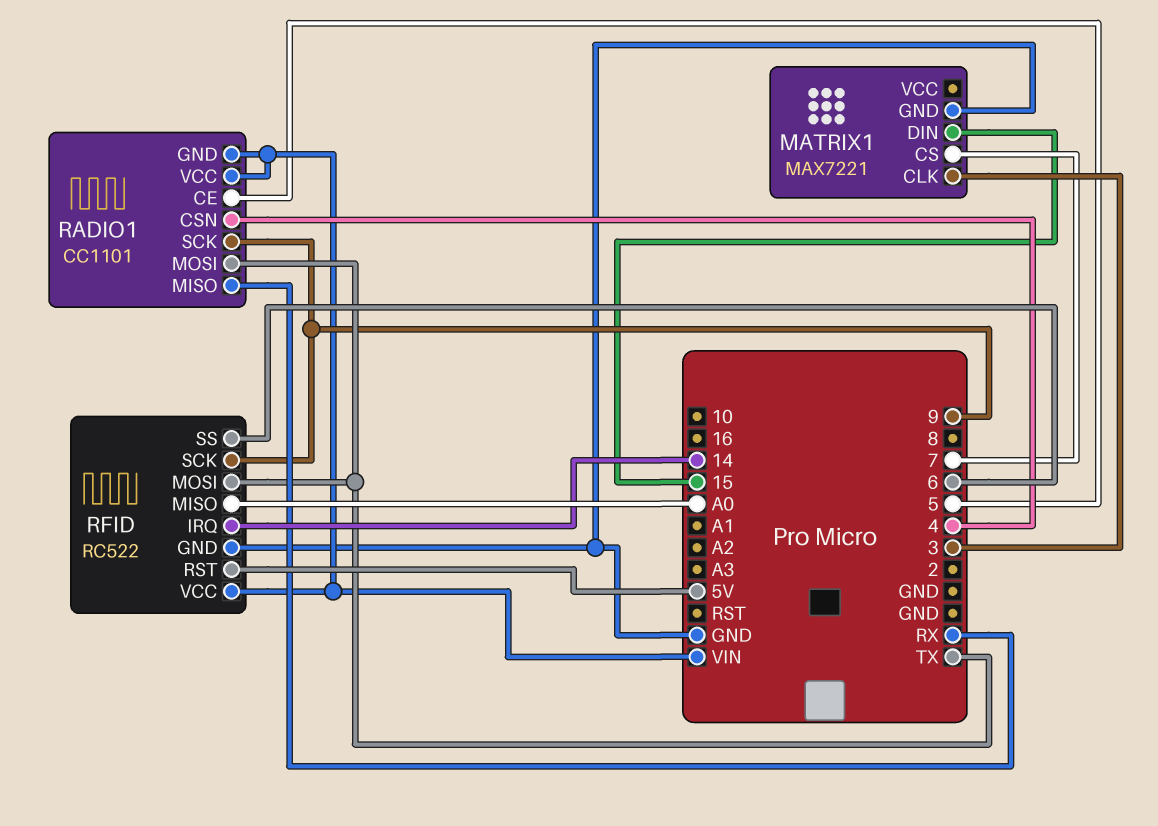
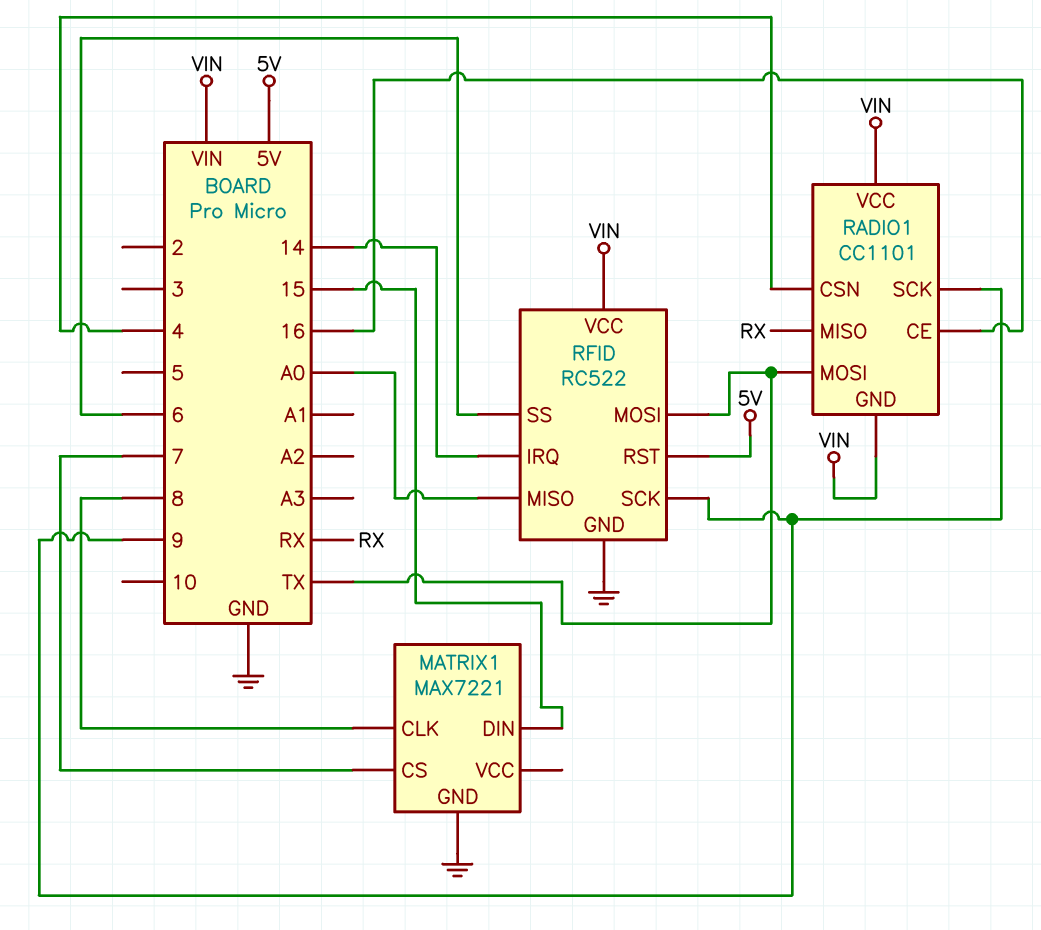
MATRIX1 pin CLK: 3 -> 8
RADIO1 pin CE: 5 -> 16

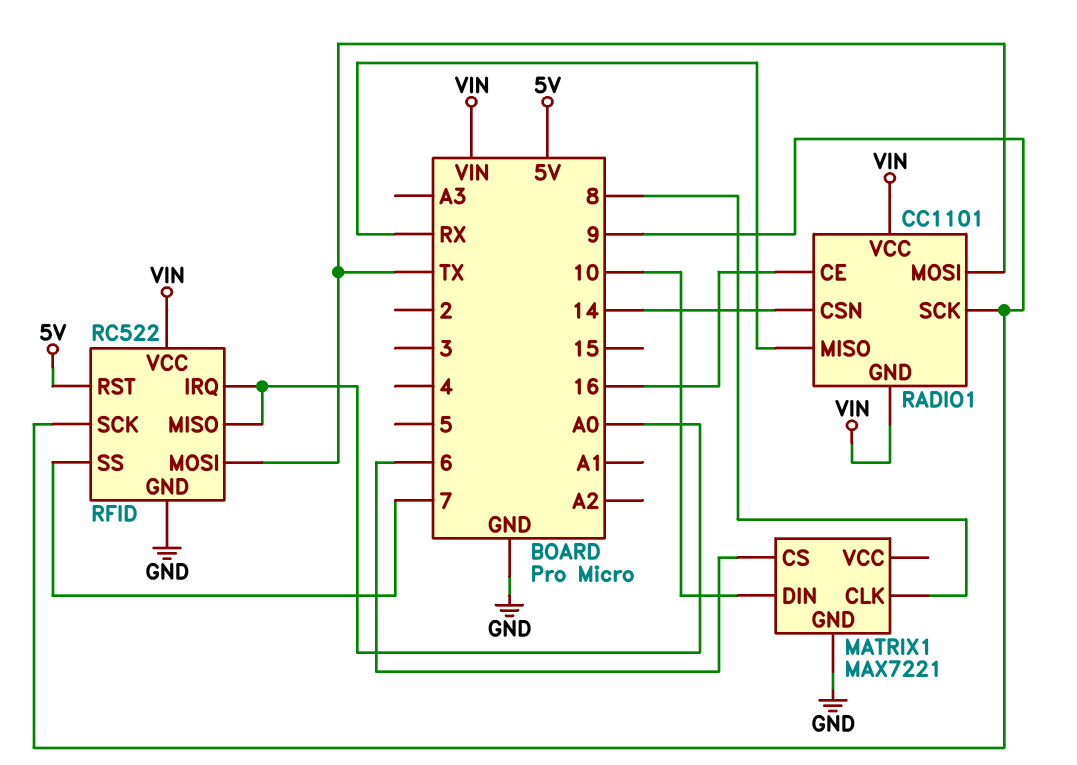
MATRIX1 pin CS: 7 -> 6
MATRIX1 pin DIN: 15 -> 10
RADIO1 pin CSN: 4 -> 14
RFID pin IRQ: 14 -> A0
RFID pin SS: 6 -> 7

